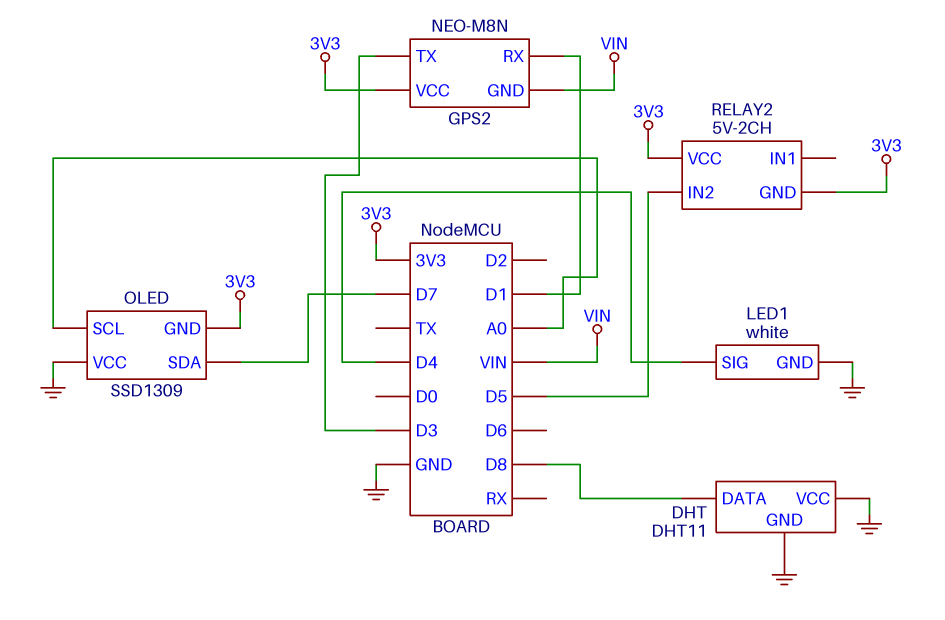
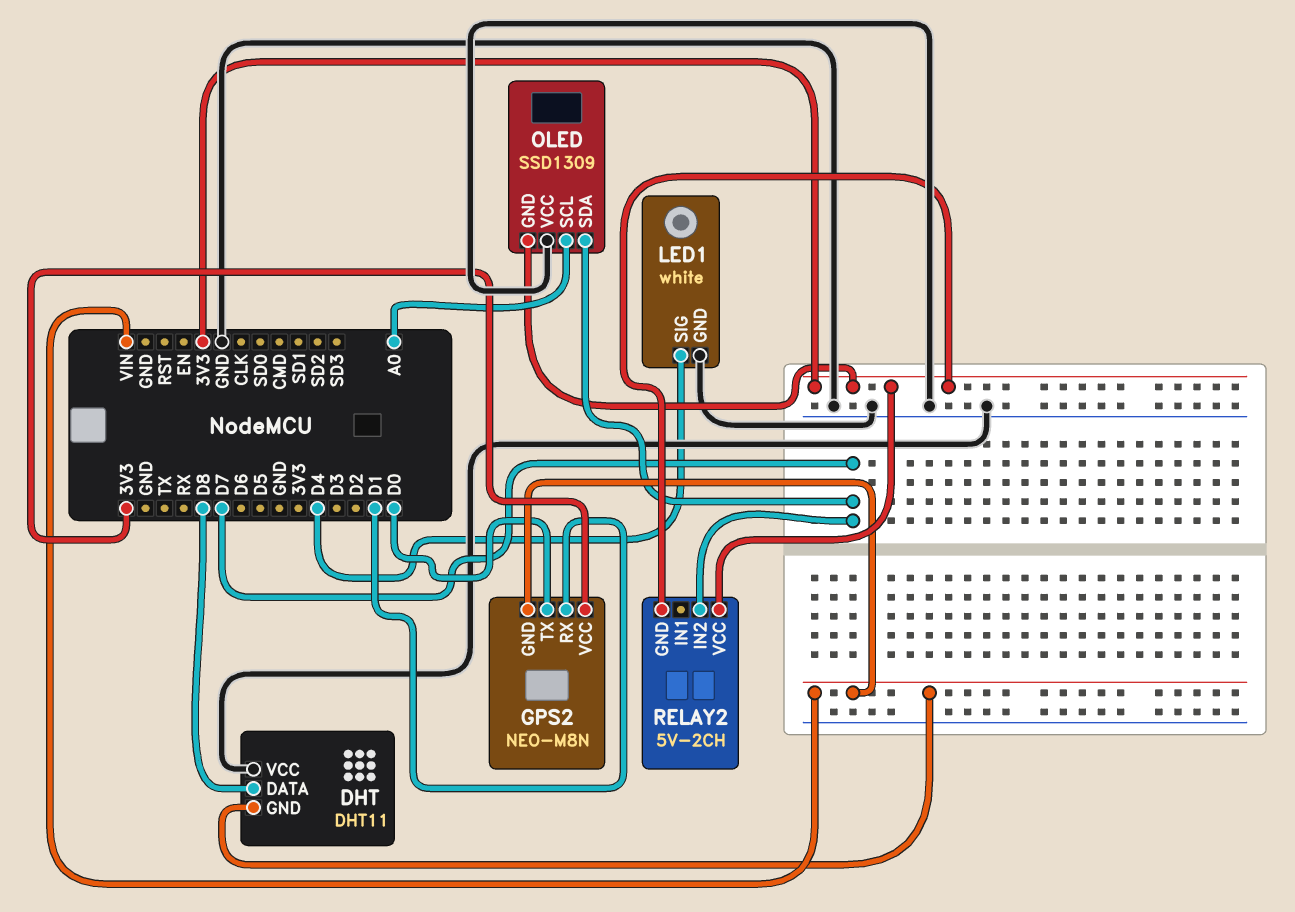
DHT pin GND: GND -> VIN
GPS2 pin TX: D3 -> D0
RELAY2 pin IN2: D5 -> D7

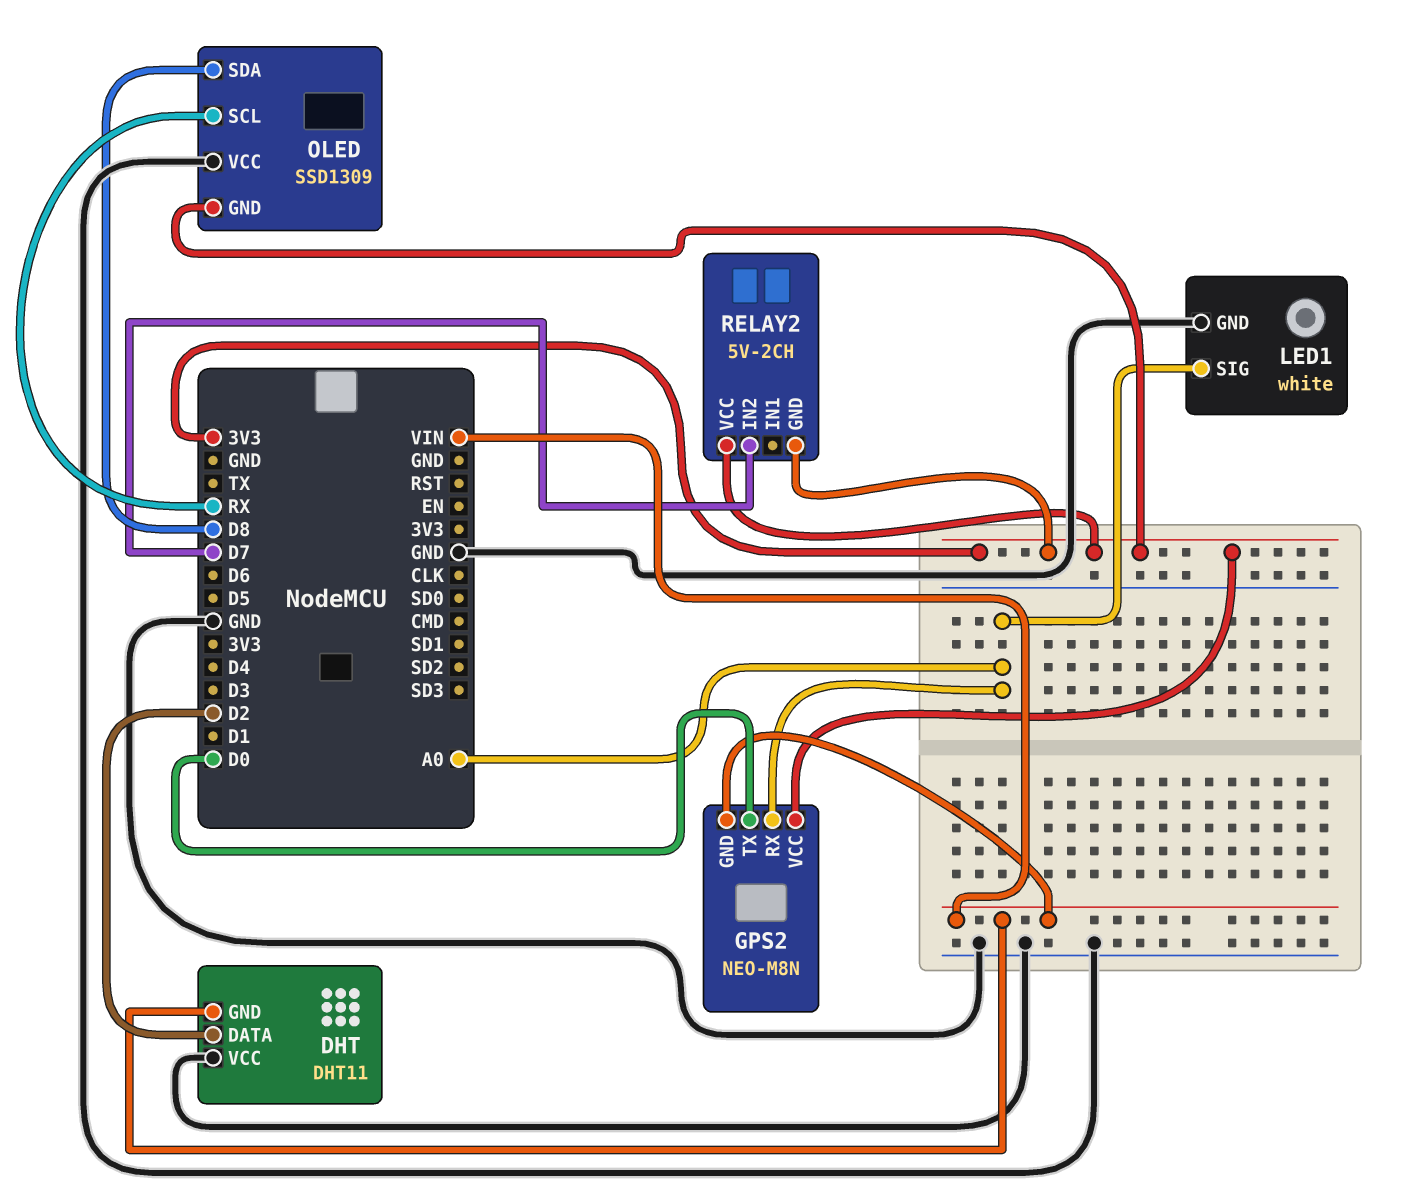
DHT pin DATA: D8 -> D2
GPS2 pin RX: D1 -> A0
LED1 pin SIG: D4 -> A0
OLED pin SCL: A0 -> RX
OLED pin SDA: D7 -> D8

